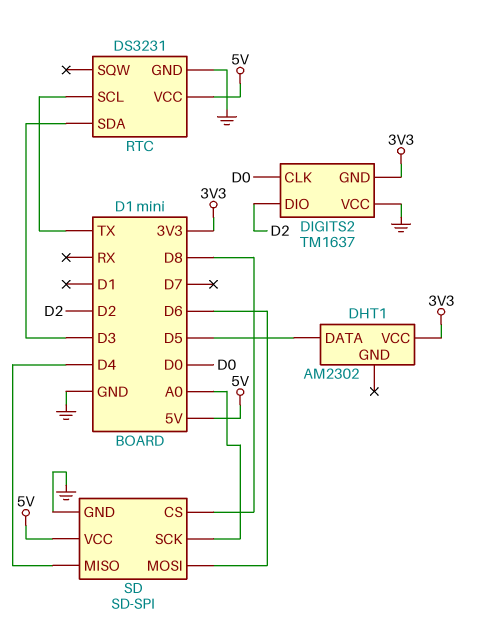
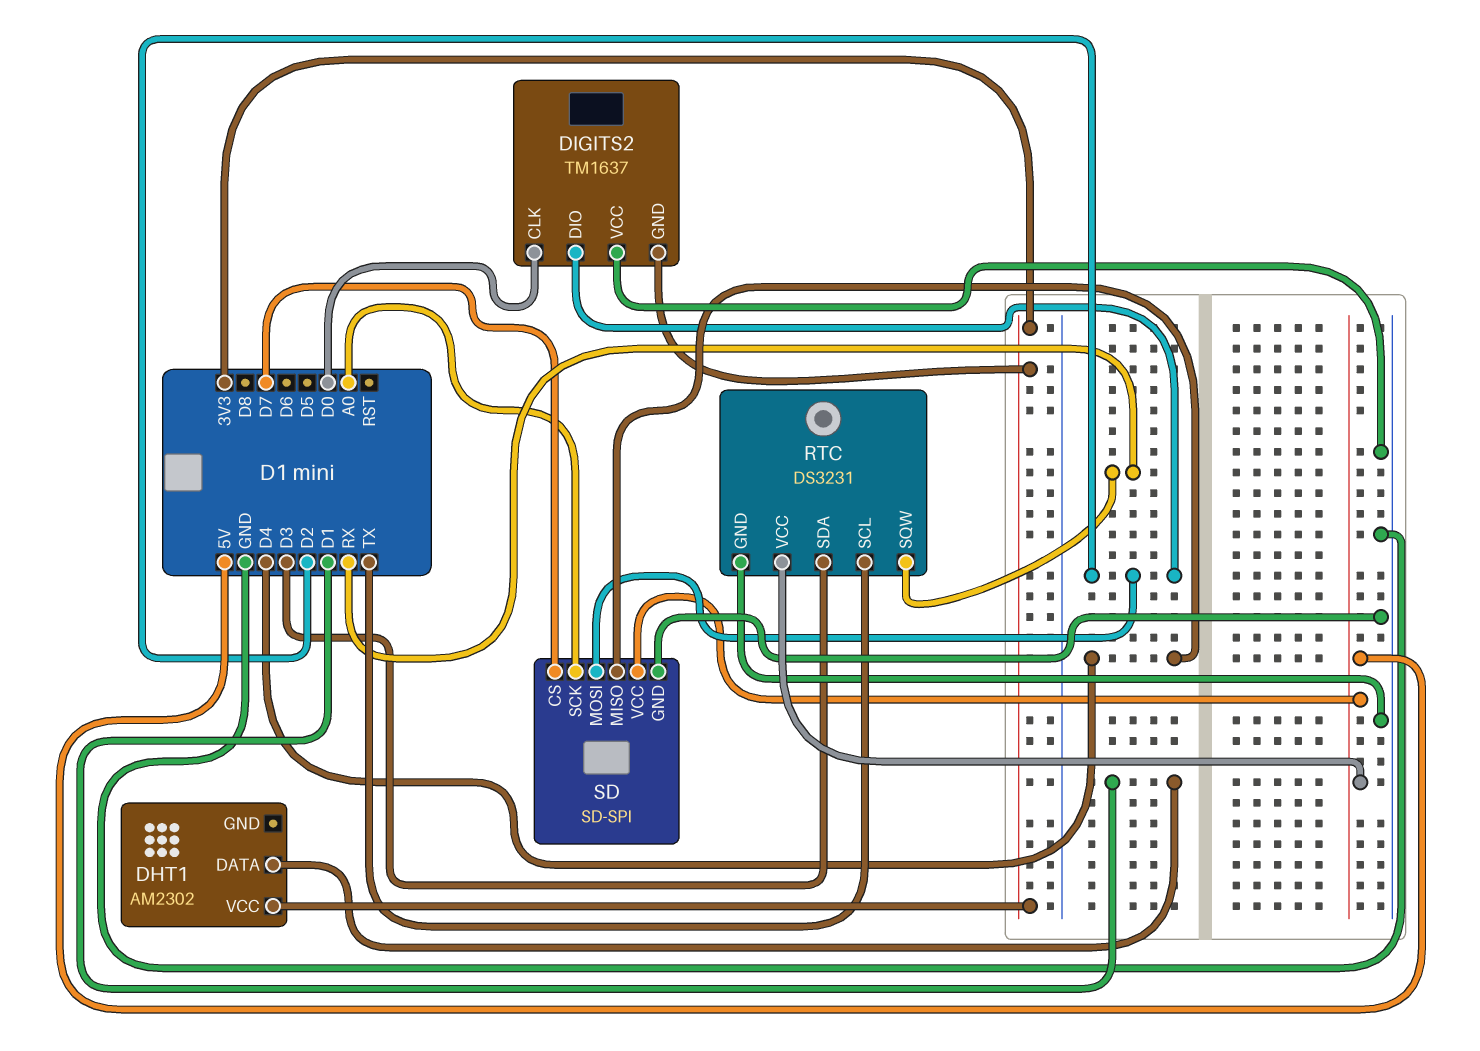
DHT1 pin DATA: D5 -> D1
RTC pin SQW: none -> RX
SD pin CS: D8 -> D7
SD pin MOSI: D6 -> D2

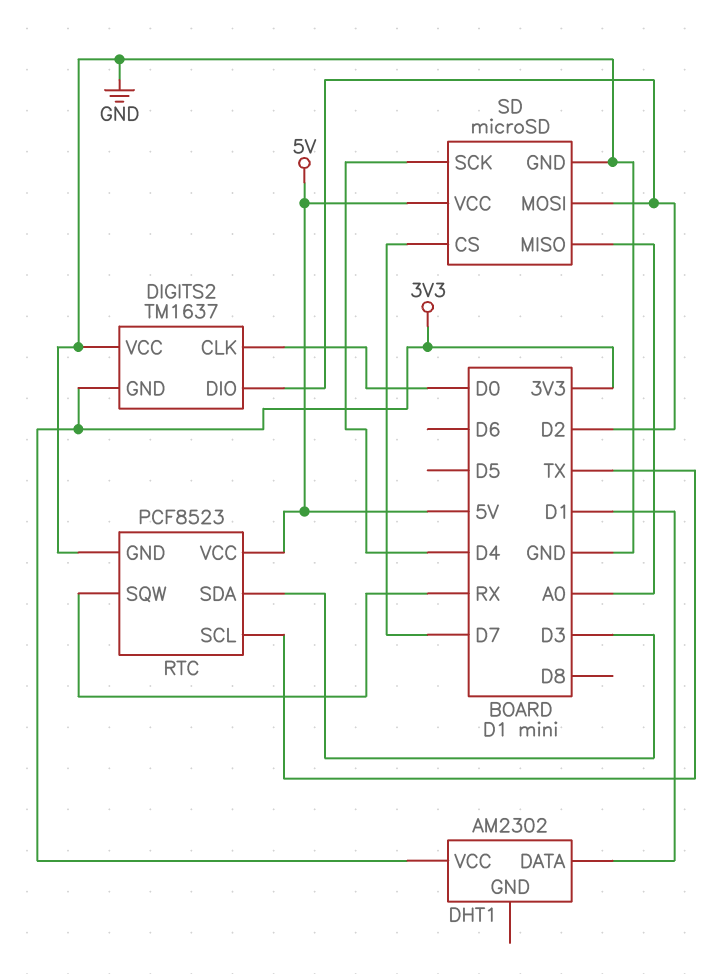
RTC: DS3231 -> PCF8523
SD: SD-SPI -> microSD
SD pin MISO: D4 -> A0
SD pin SCK: A0 -> D4

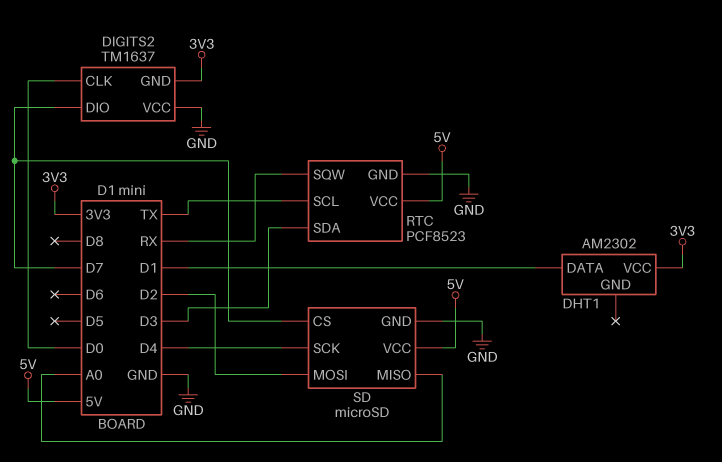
DIGITS2 pin DIO: D2 -> D7

